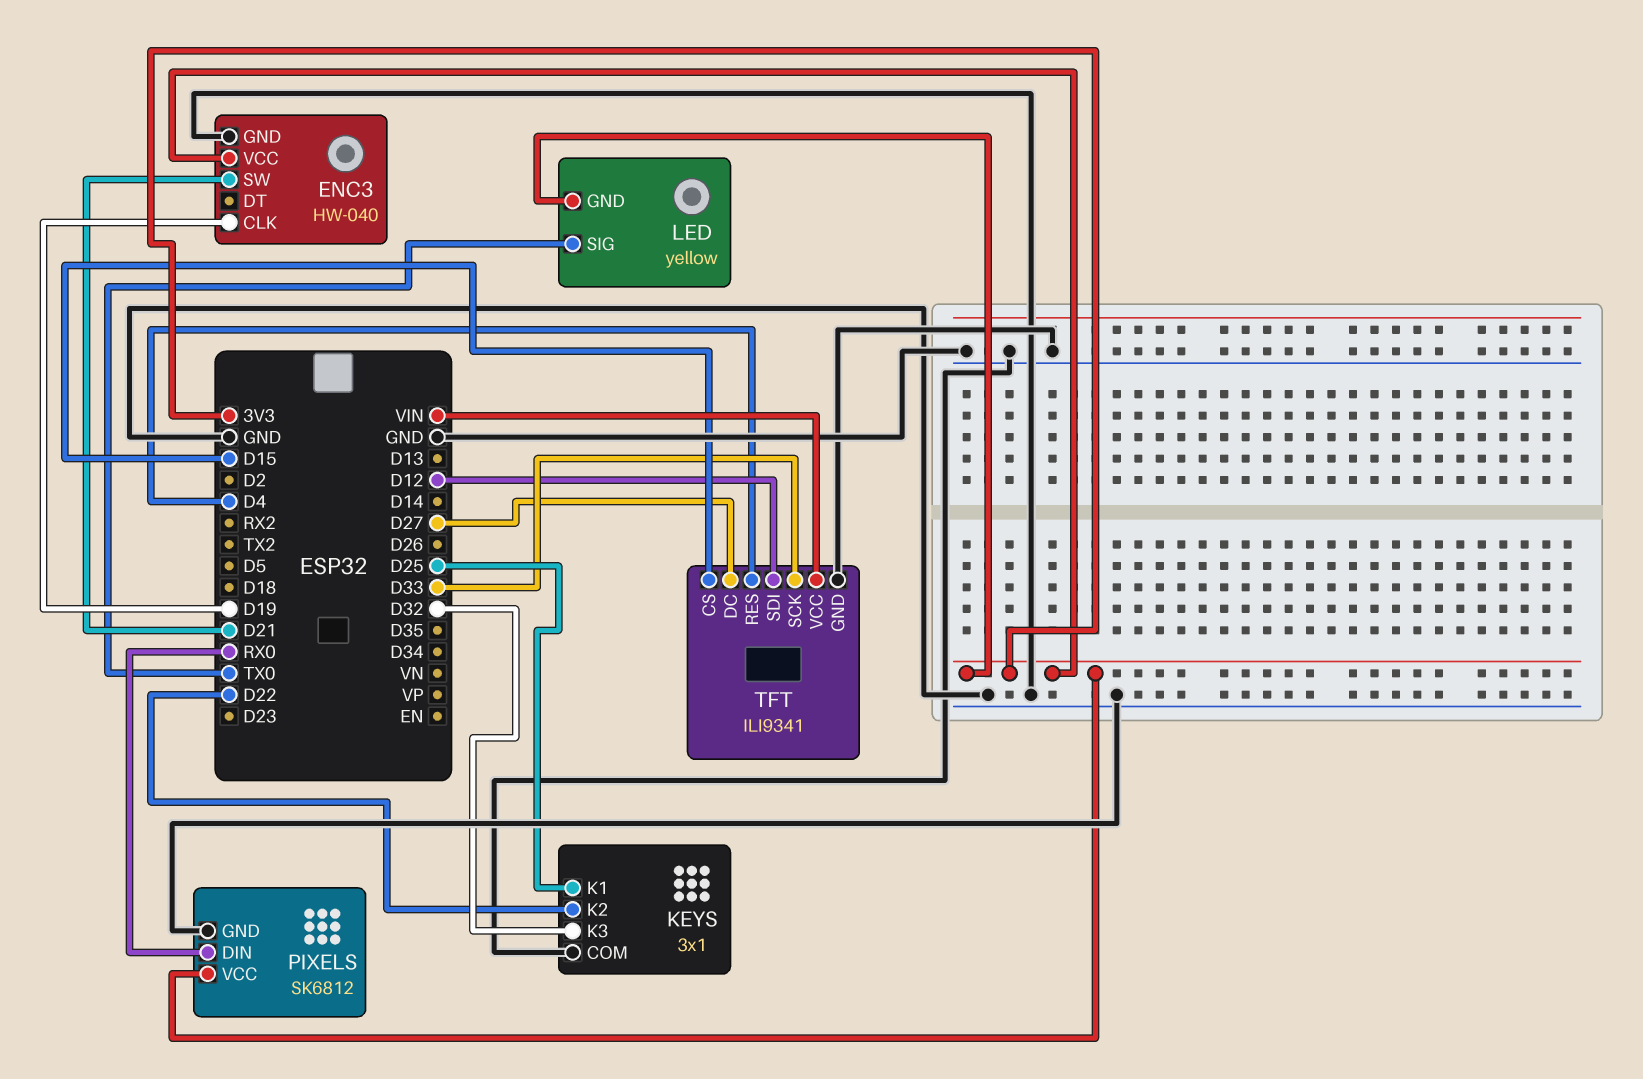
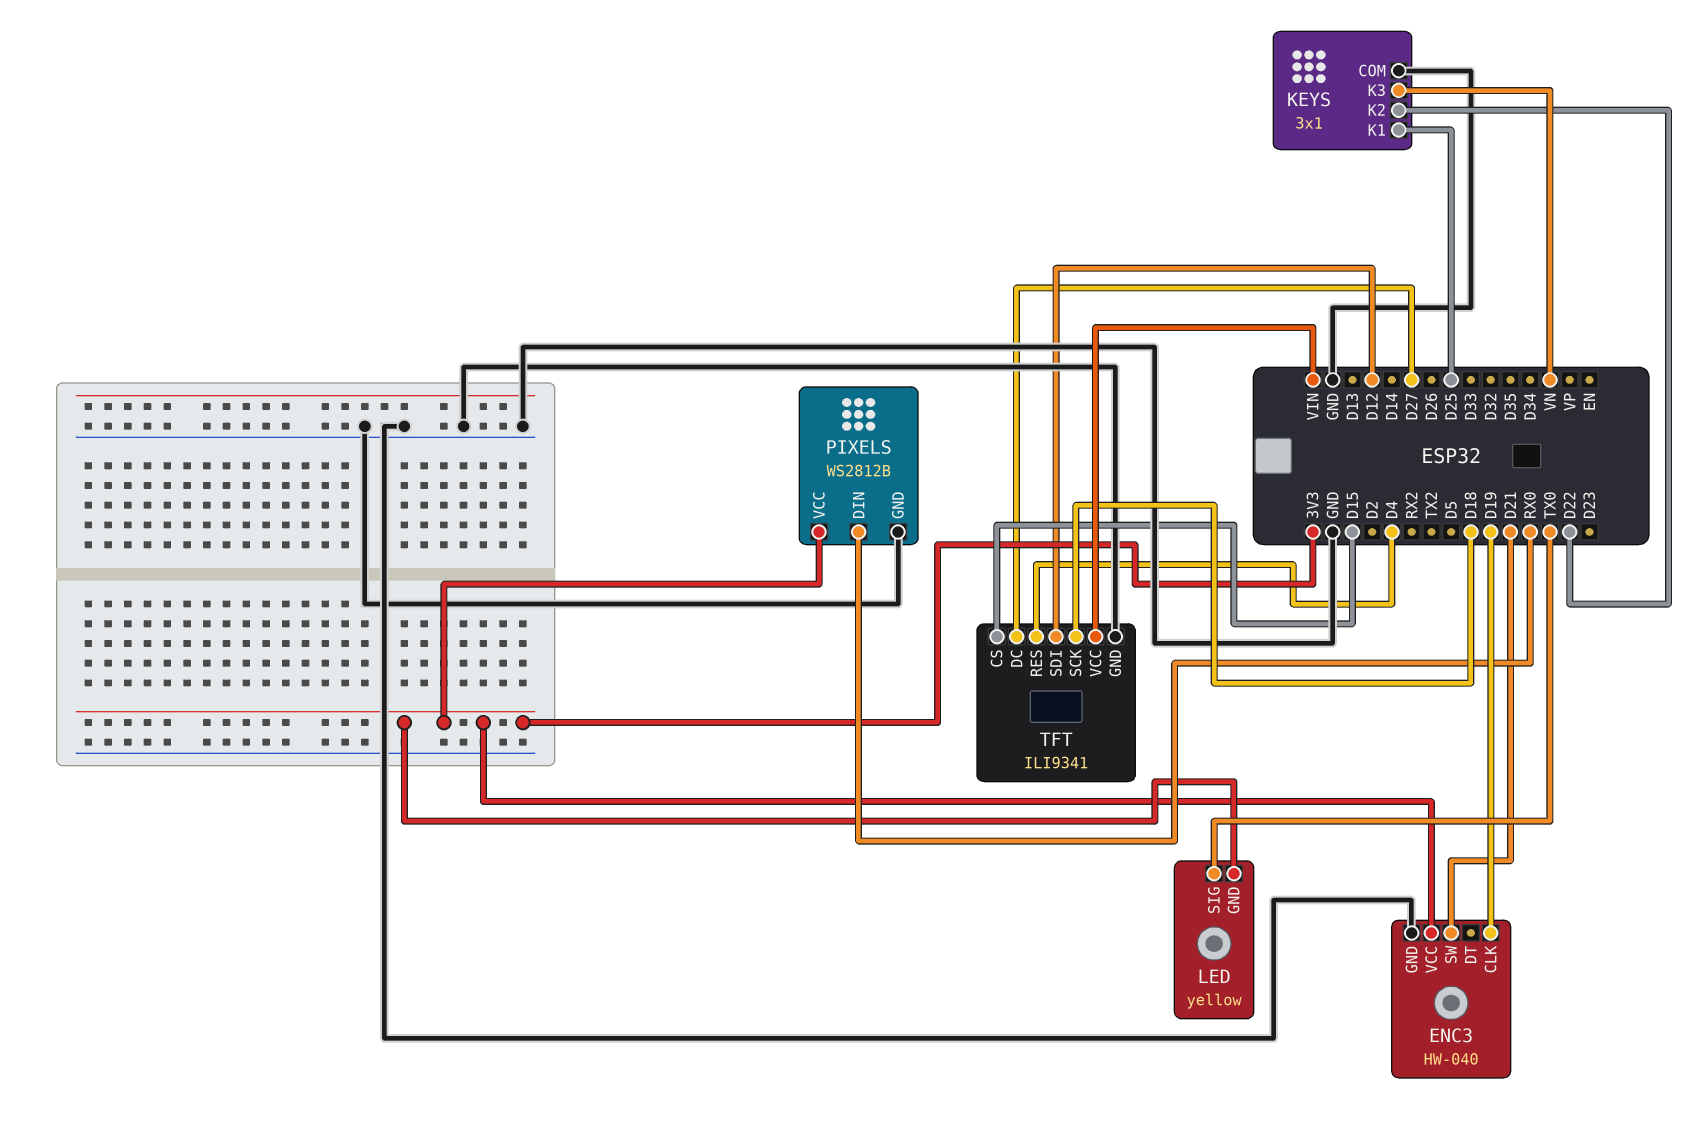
KEYS pin K3: D32 -> VN
PIXELS: SK6812 -> WS2812B
TFT pin SCK: D33 -> D18

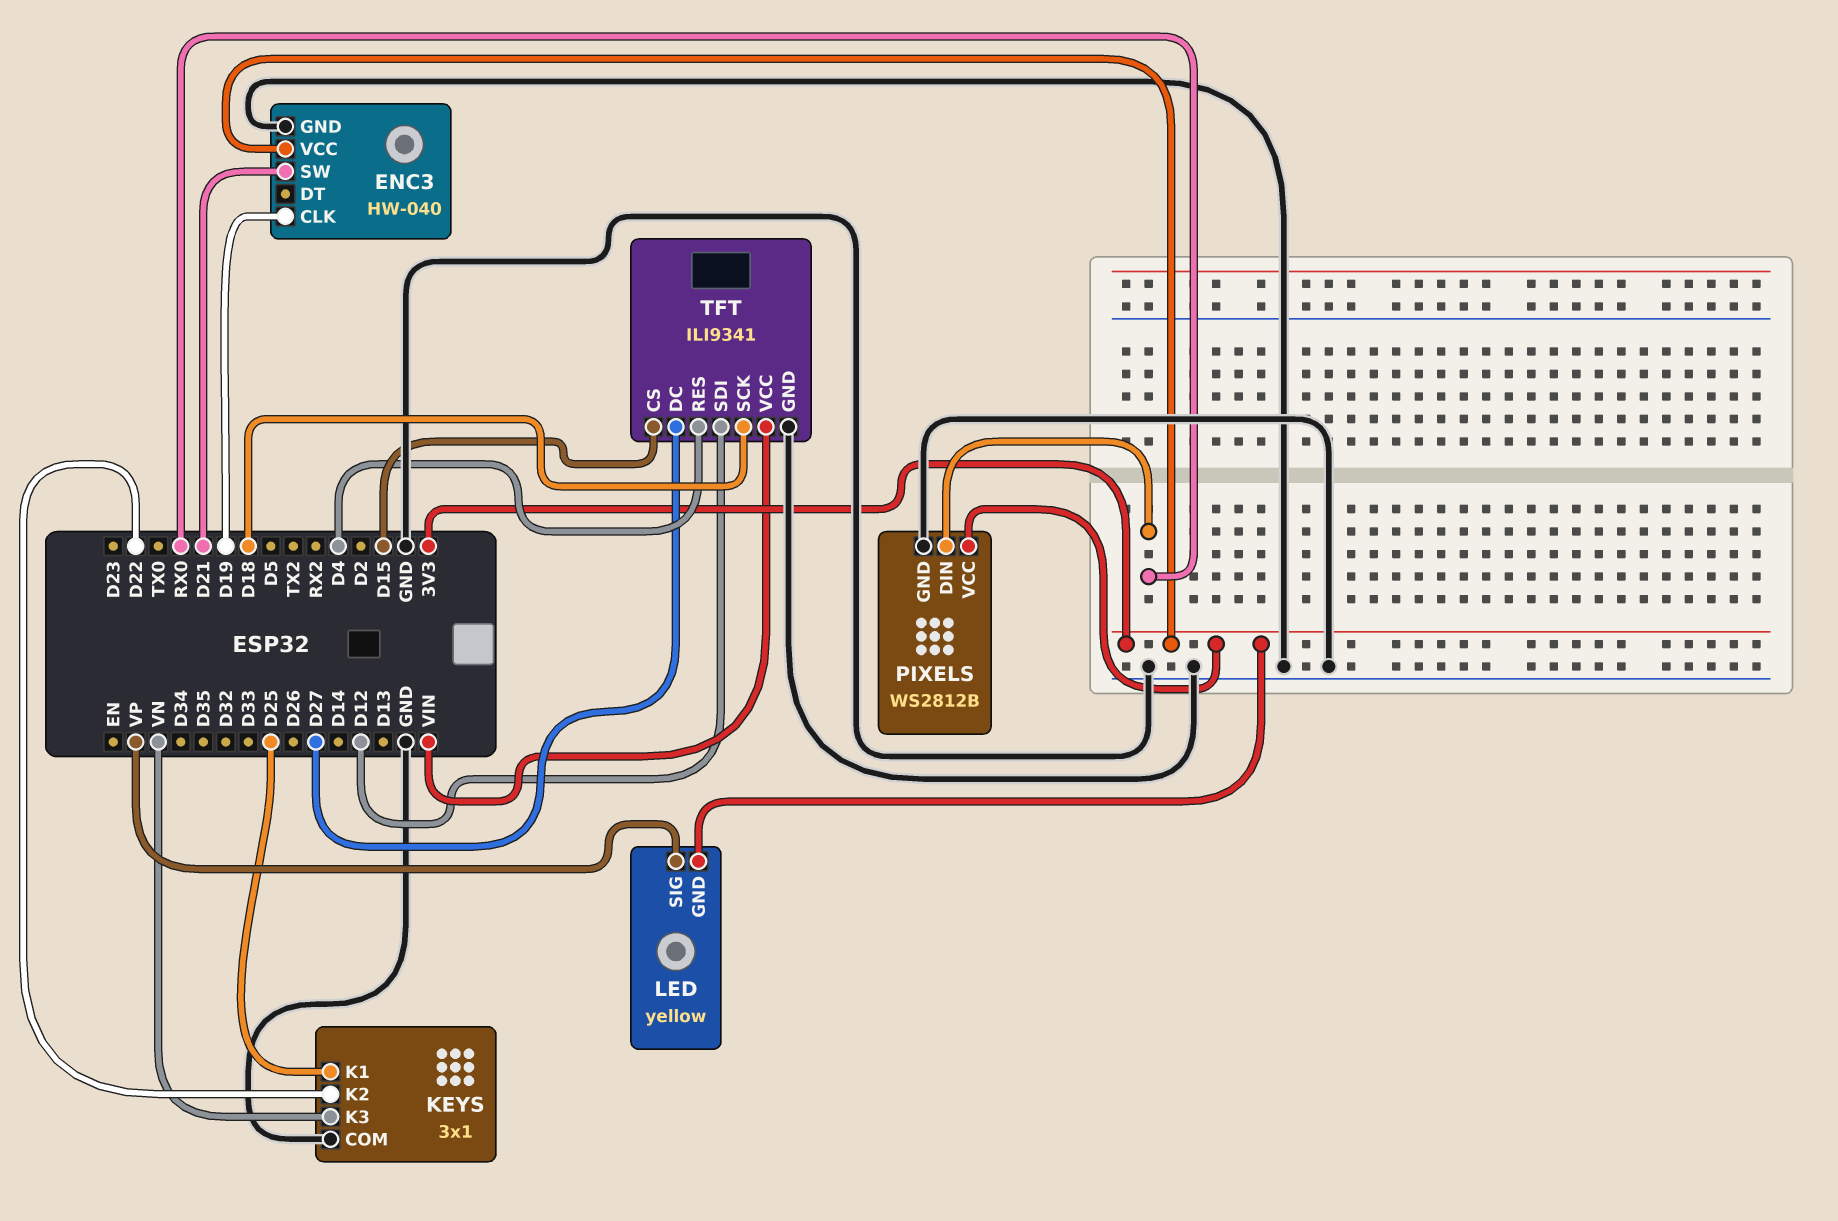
LED pin SIG: TX0 -> VP

